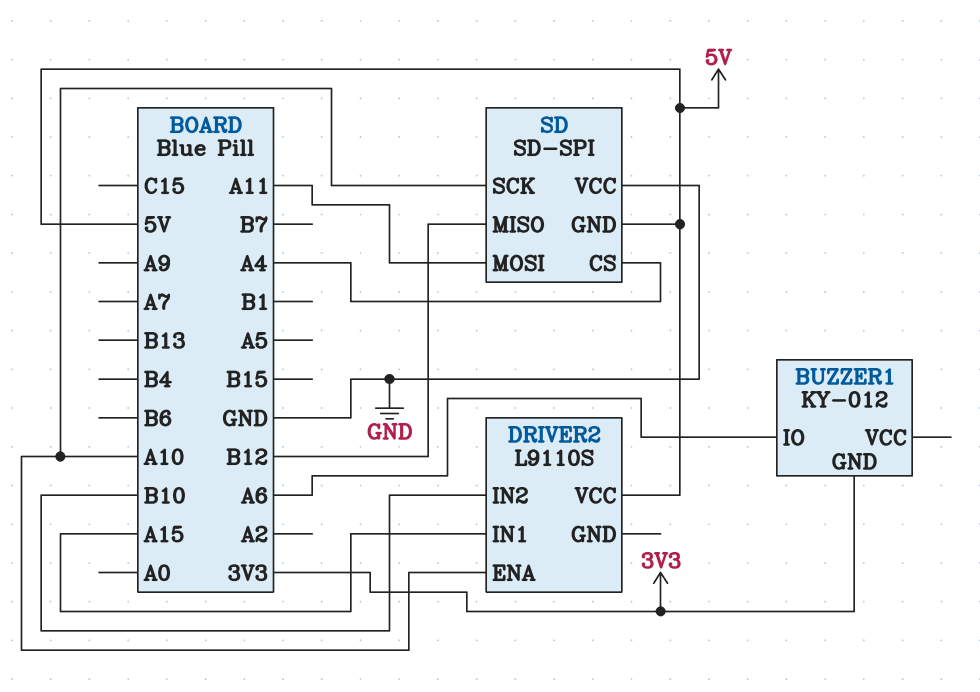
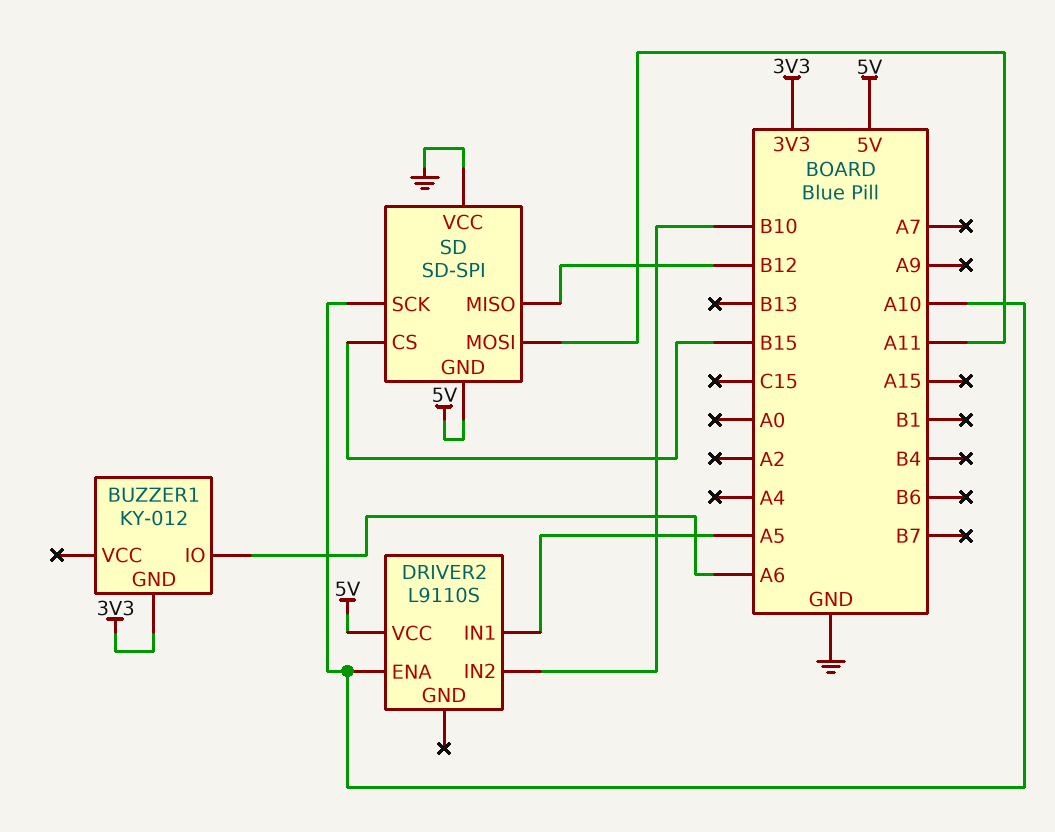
DRIVER2 pin IN1: A15 -> A5
SD pin CS: A4 -> B15

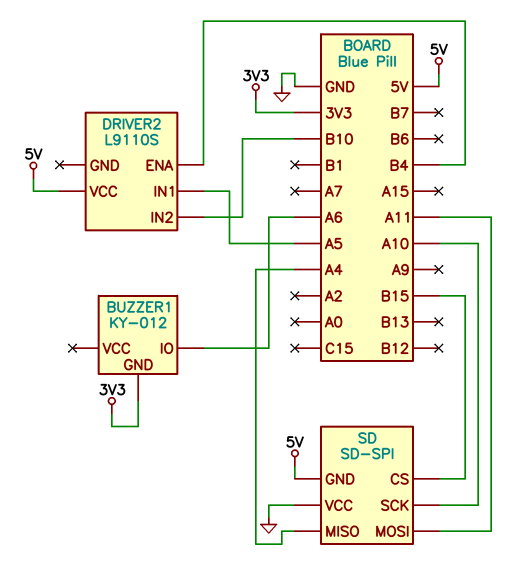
DRIVER2 pin ENA: A10 -> B4
SD pin MISO: B12 -> A4

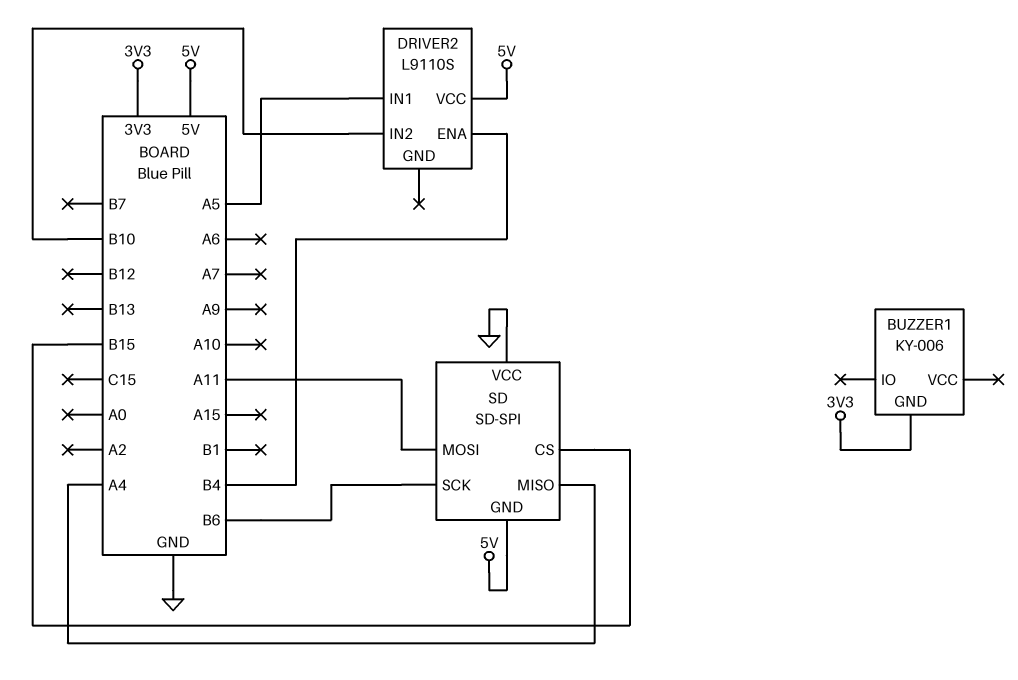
BUZZER1: KY-012 -> KY-006
BUZZER1 pin IO: A6 -> none
SD pin SCK: A10 -> B6

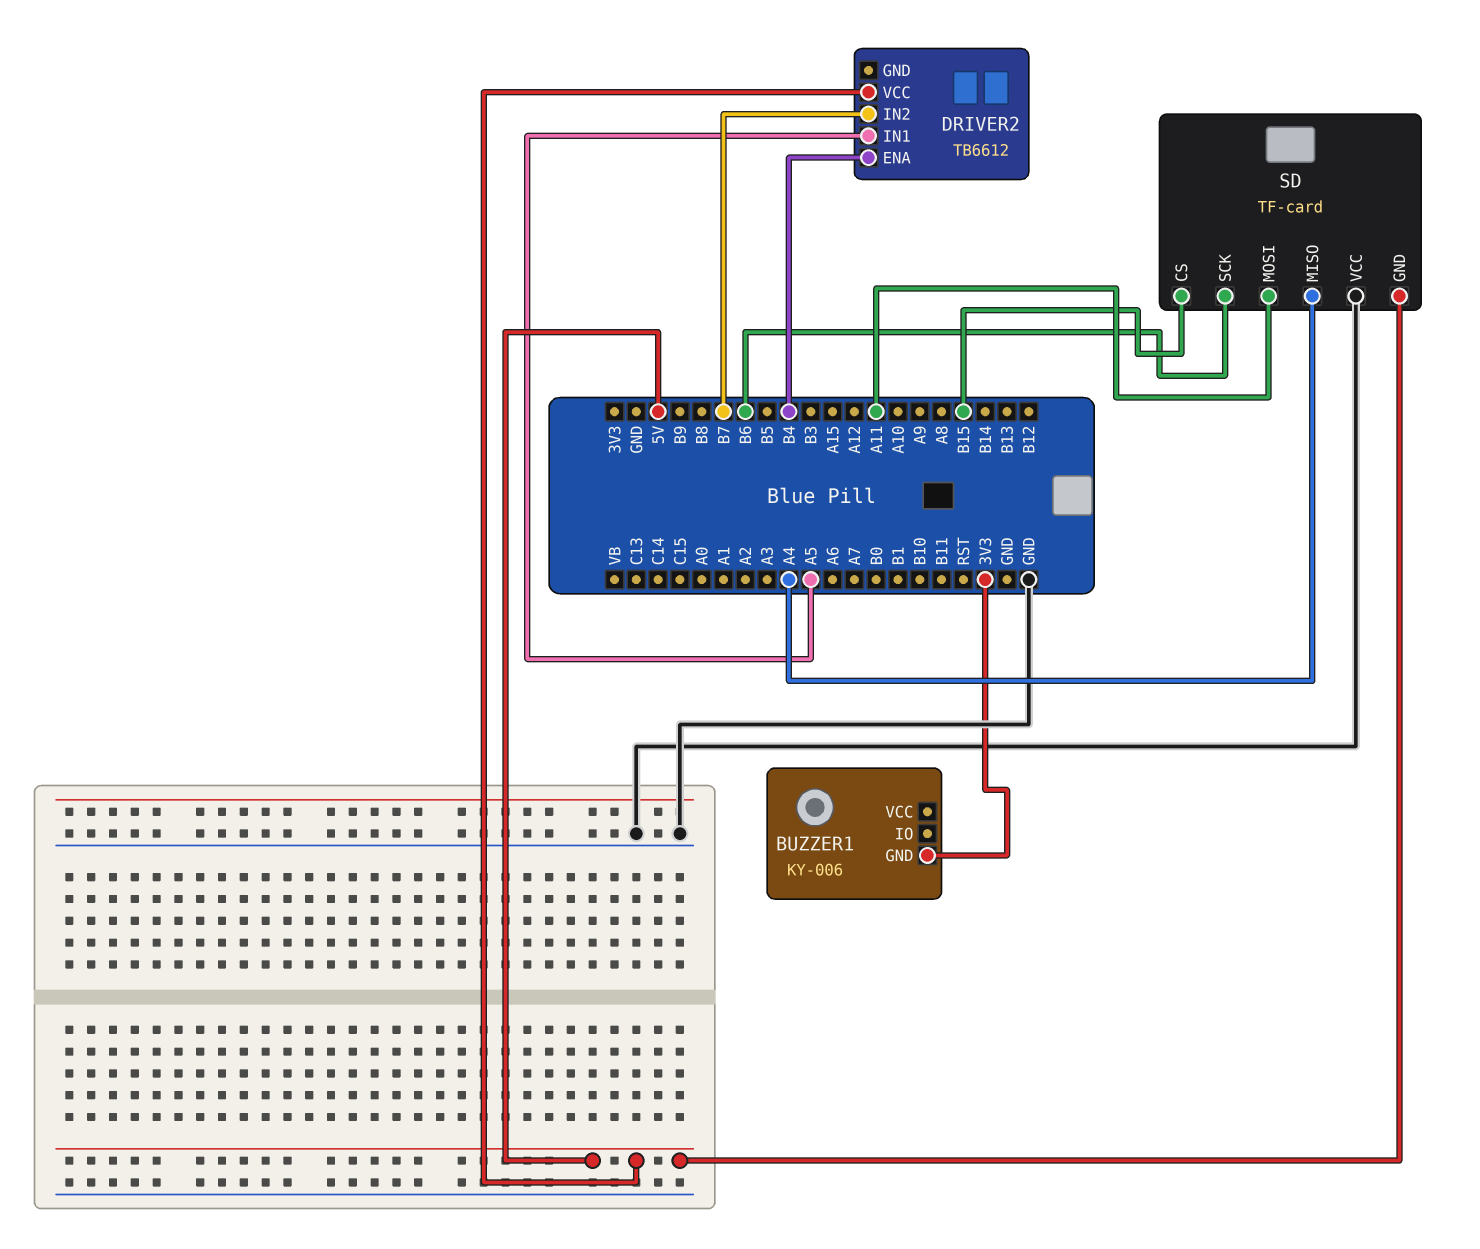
DRIVER2: L9110S -> TB6612
DRIVER2 pin IN2: B10 -> B7
SD: SD-SPI -> TF-card

